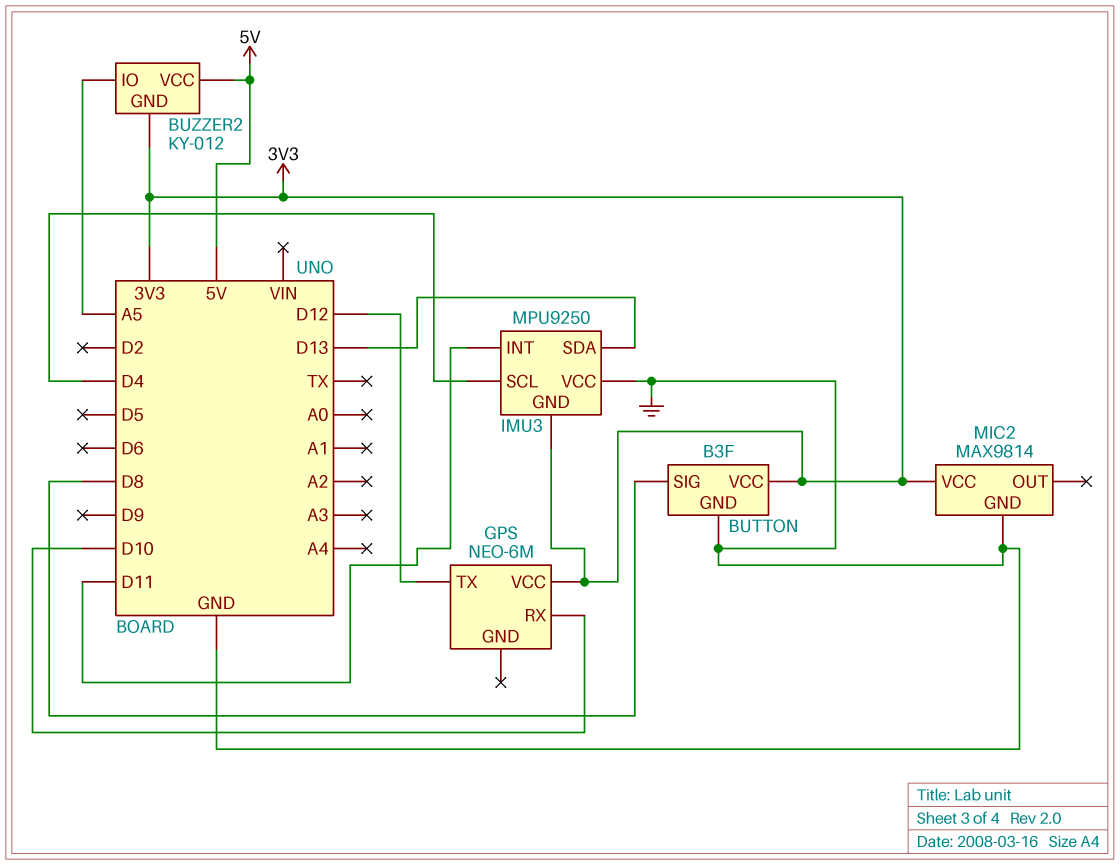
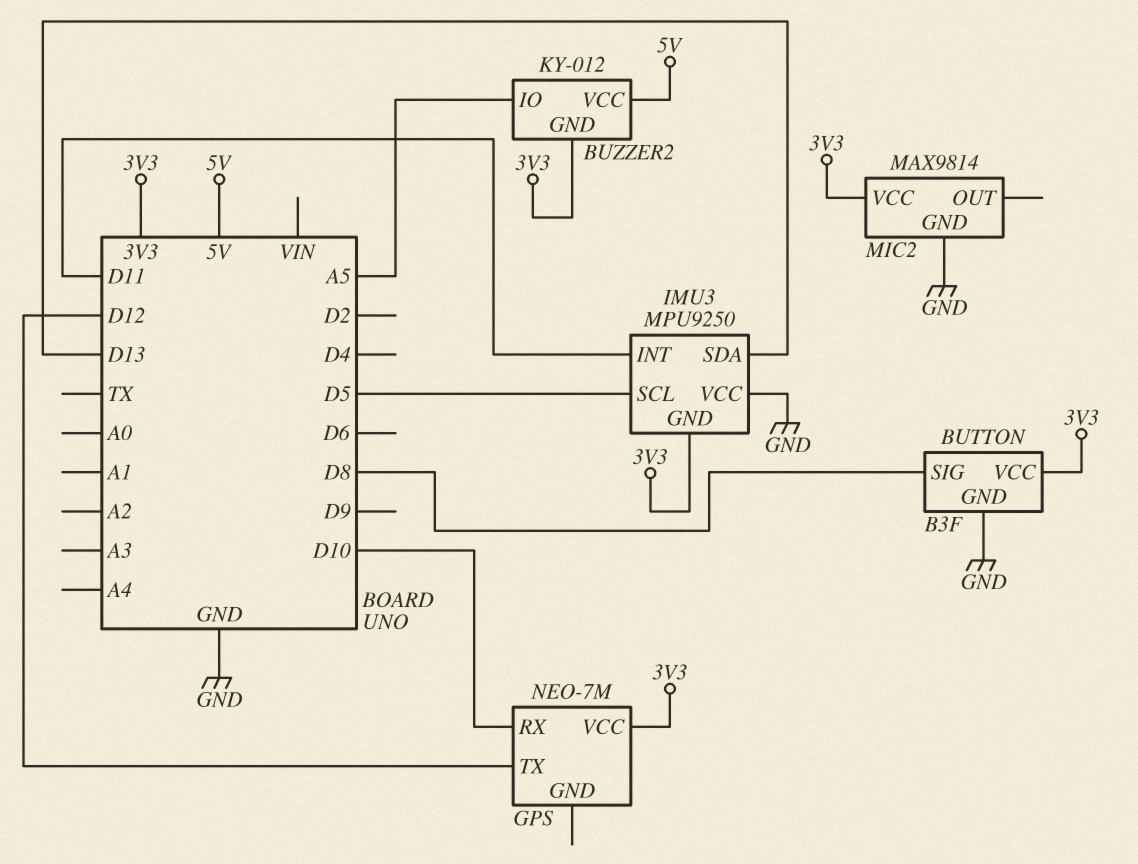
GPS: NEO-6M -> NEO-7M
IMU3 pin SCL: D4 -> D5

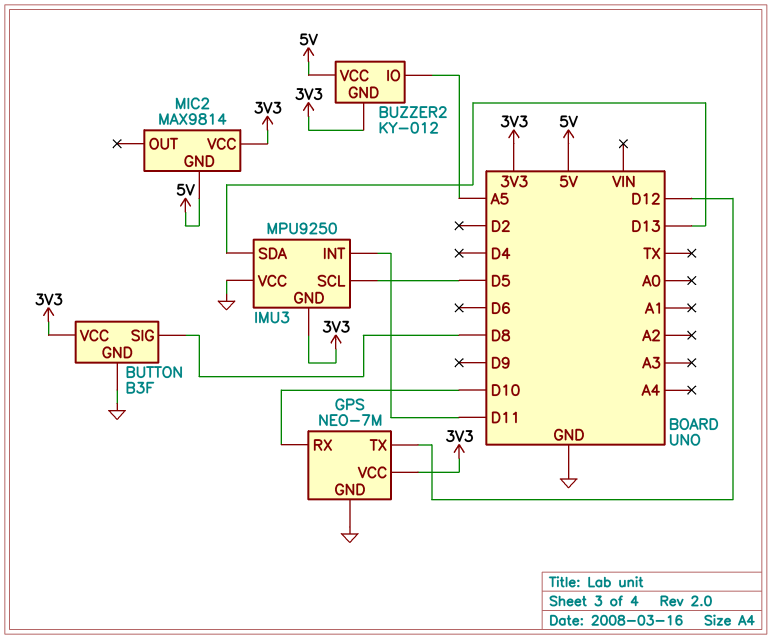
GPS pin GND: none -> GND
MIC2 pin GND: GND -> 5V

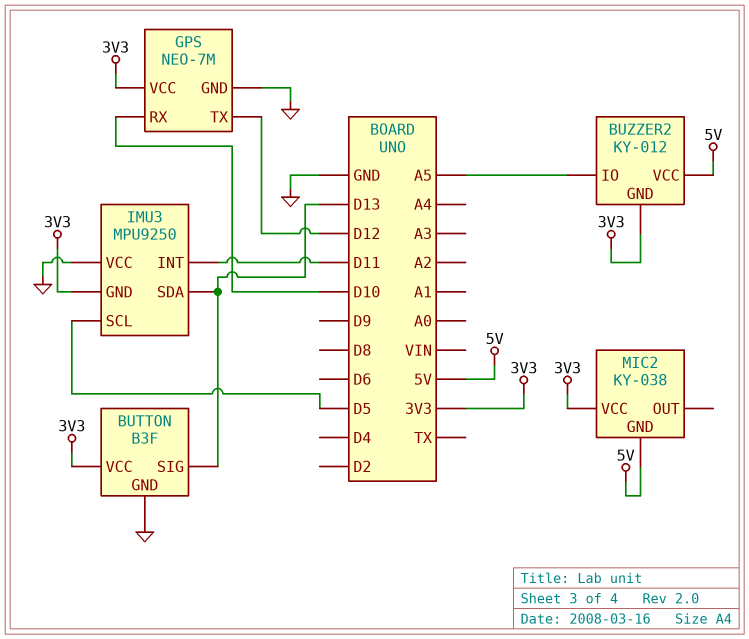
BUTTON pin SIG: D8 -> D13
MIC2: MAX9814 -> KY-038

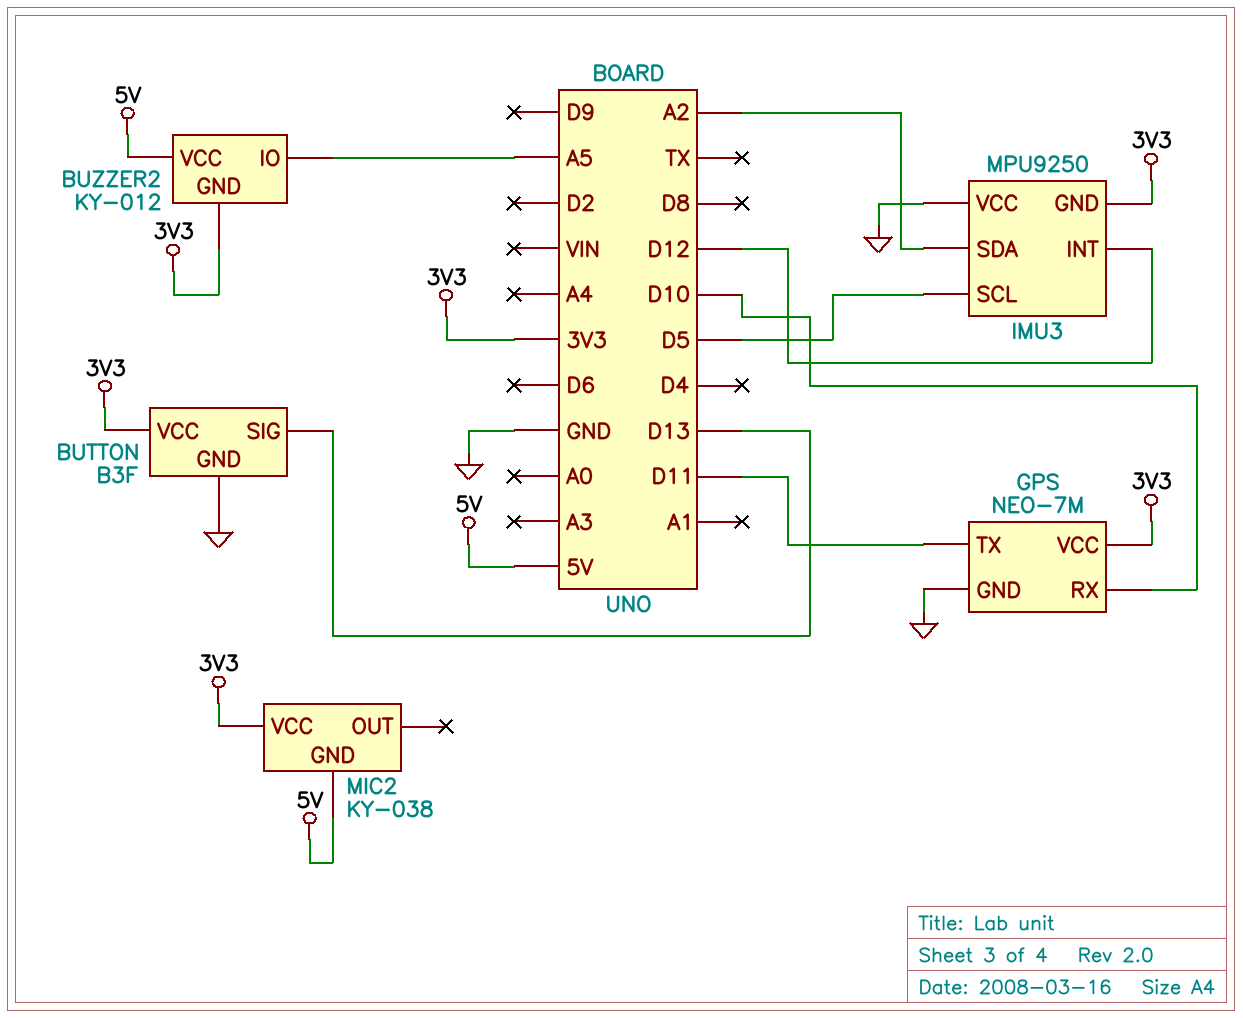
GPS pin TX: D12 -> D11
IMU3 pin INT: D11 -> D12
IMU3 pin SDA: D13 -> A2

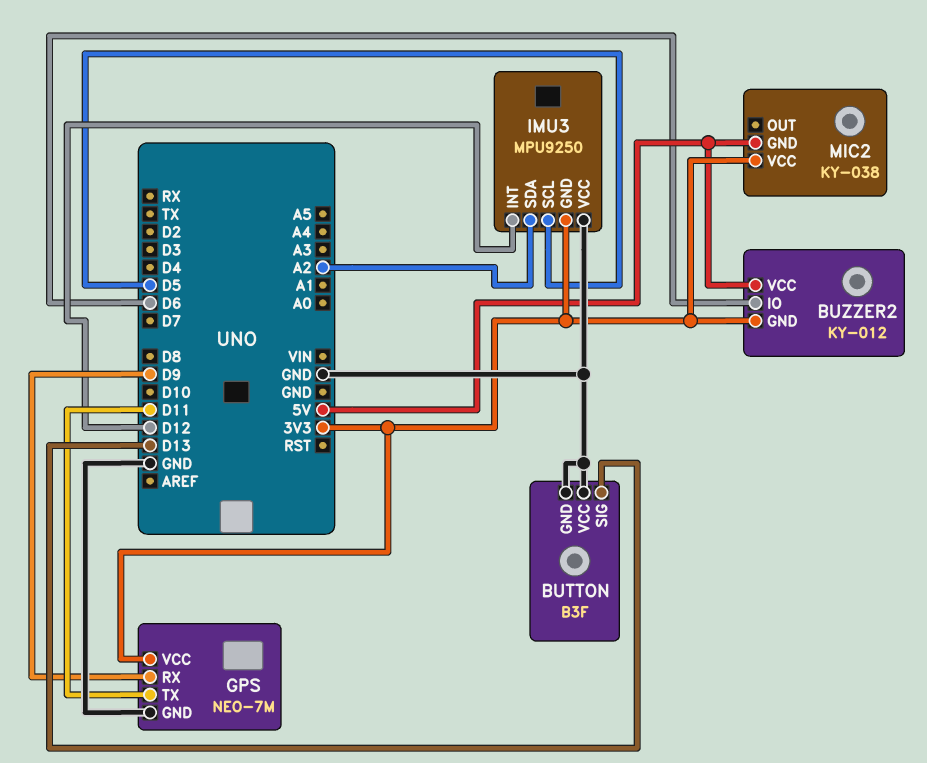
BUTTON pin VCC: 3V3 -> GND
BUZZER2 pin IO: A5 -> D6
GPS pin RX: D10 -> D9

